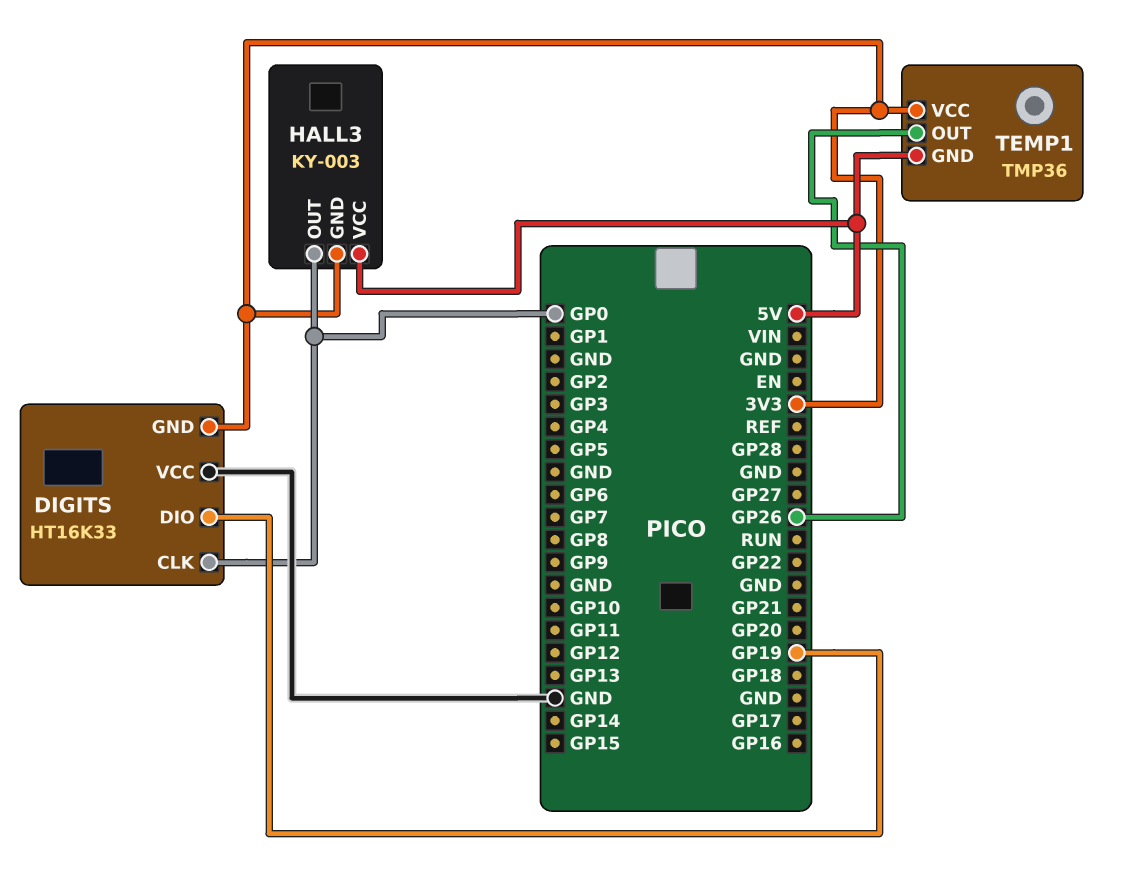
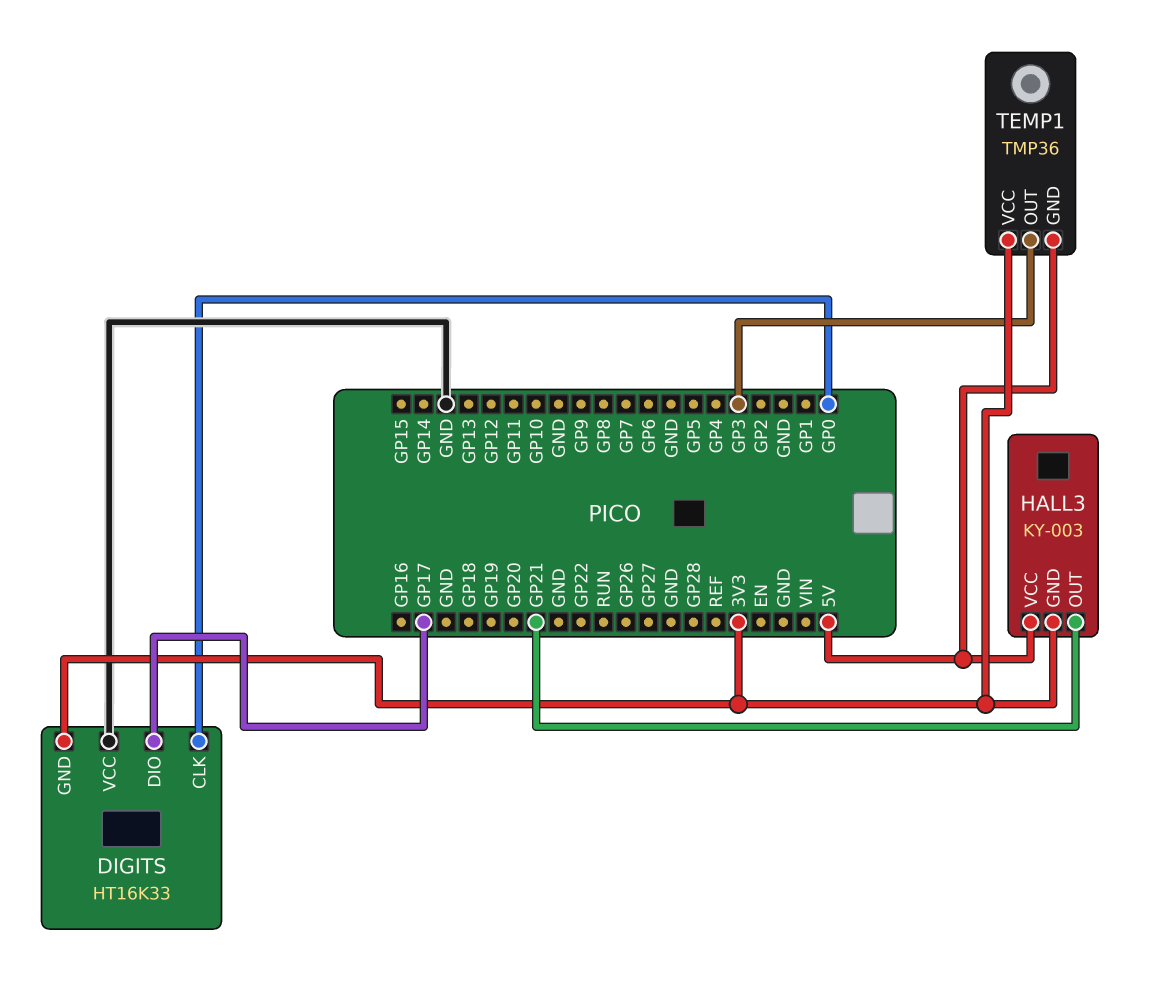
DIGITS pin DIO: GP19 -> GP17
HALL3 pin OUT: GP0 -> GP21
TEMP1 pin OUT: GP26 -> GP3

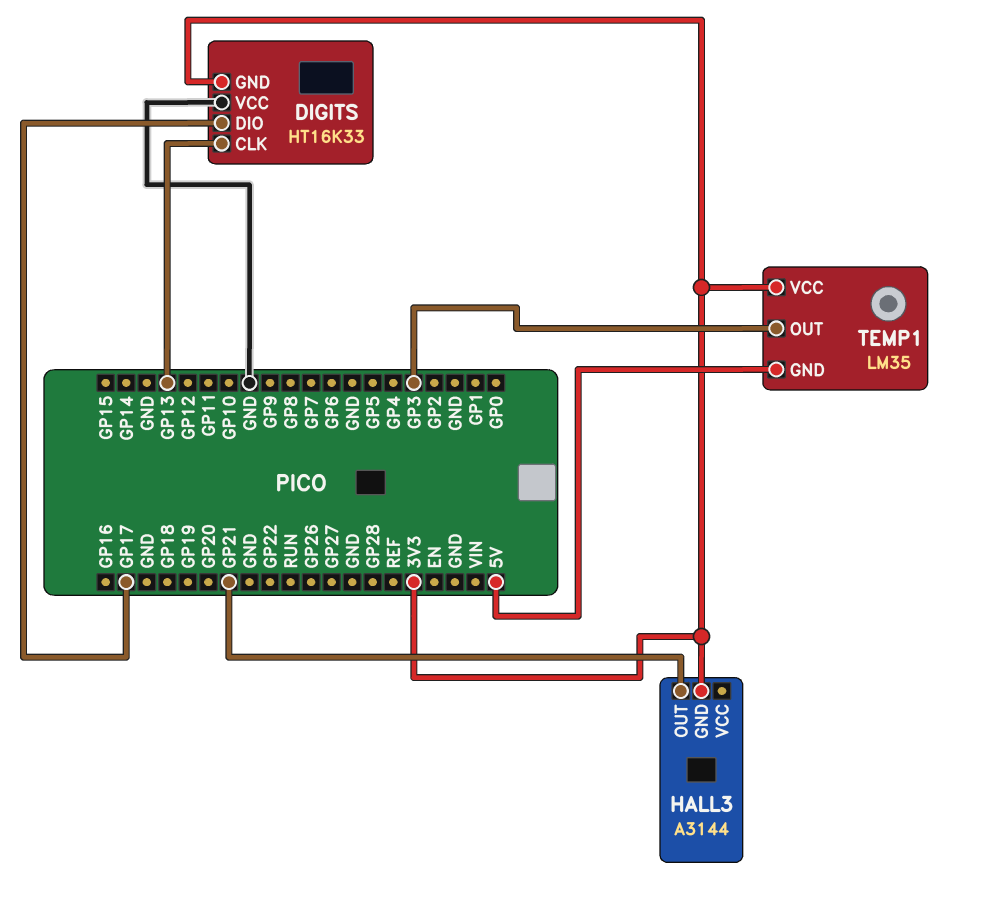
DIGITS pin CLK: GP0 -> GP13
HALL3: KY-003 -> A3144
HALL3 pin VCC: 5V -> none
TEMP1: TMP36 -> LM35

